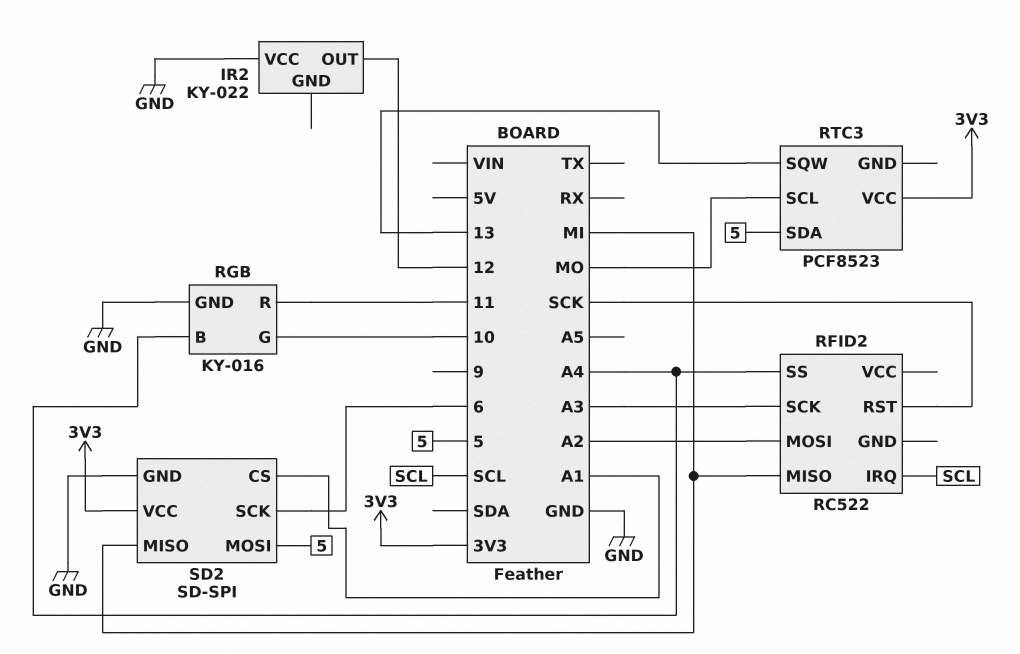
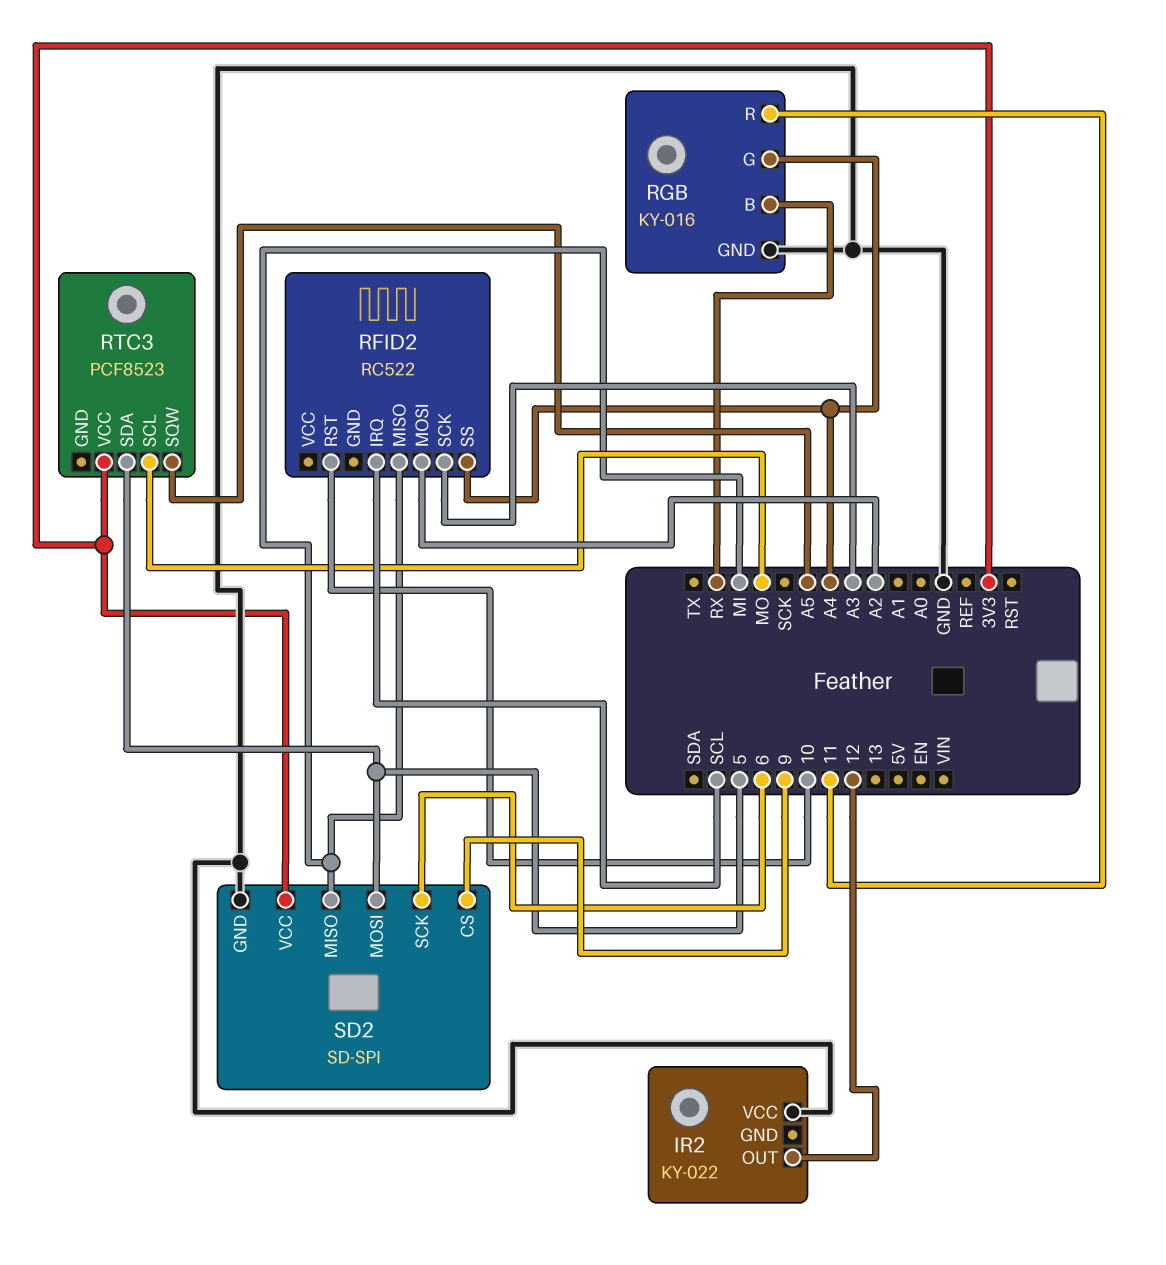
RFID2 pin RST: SCK -> 10
RGB pin B: A4 -> RX
RGB pin G: 10 -> A4
RTC3 pin SQW: 13 -> A5
SD2 pin CS: A1 -> 9

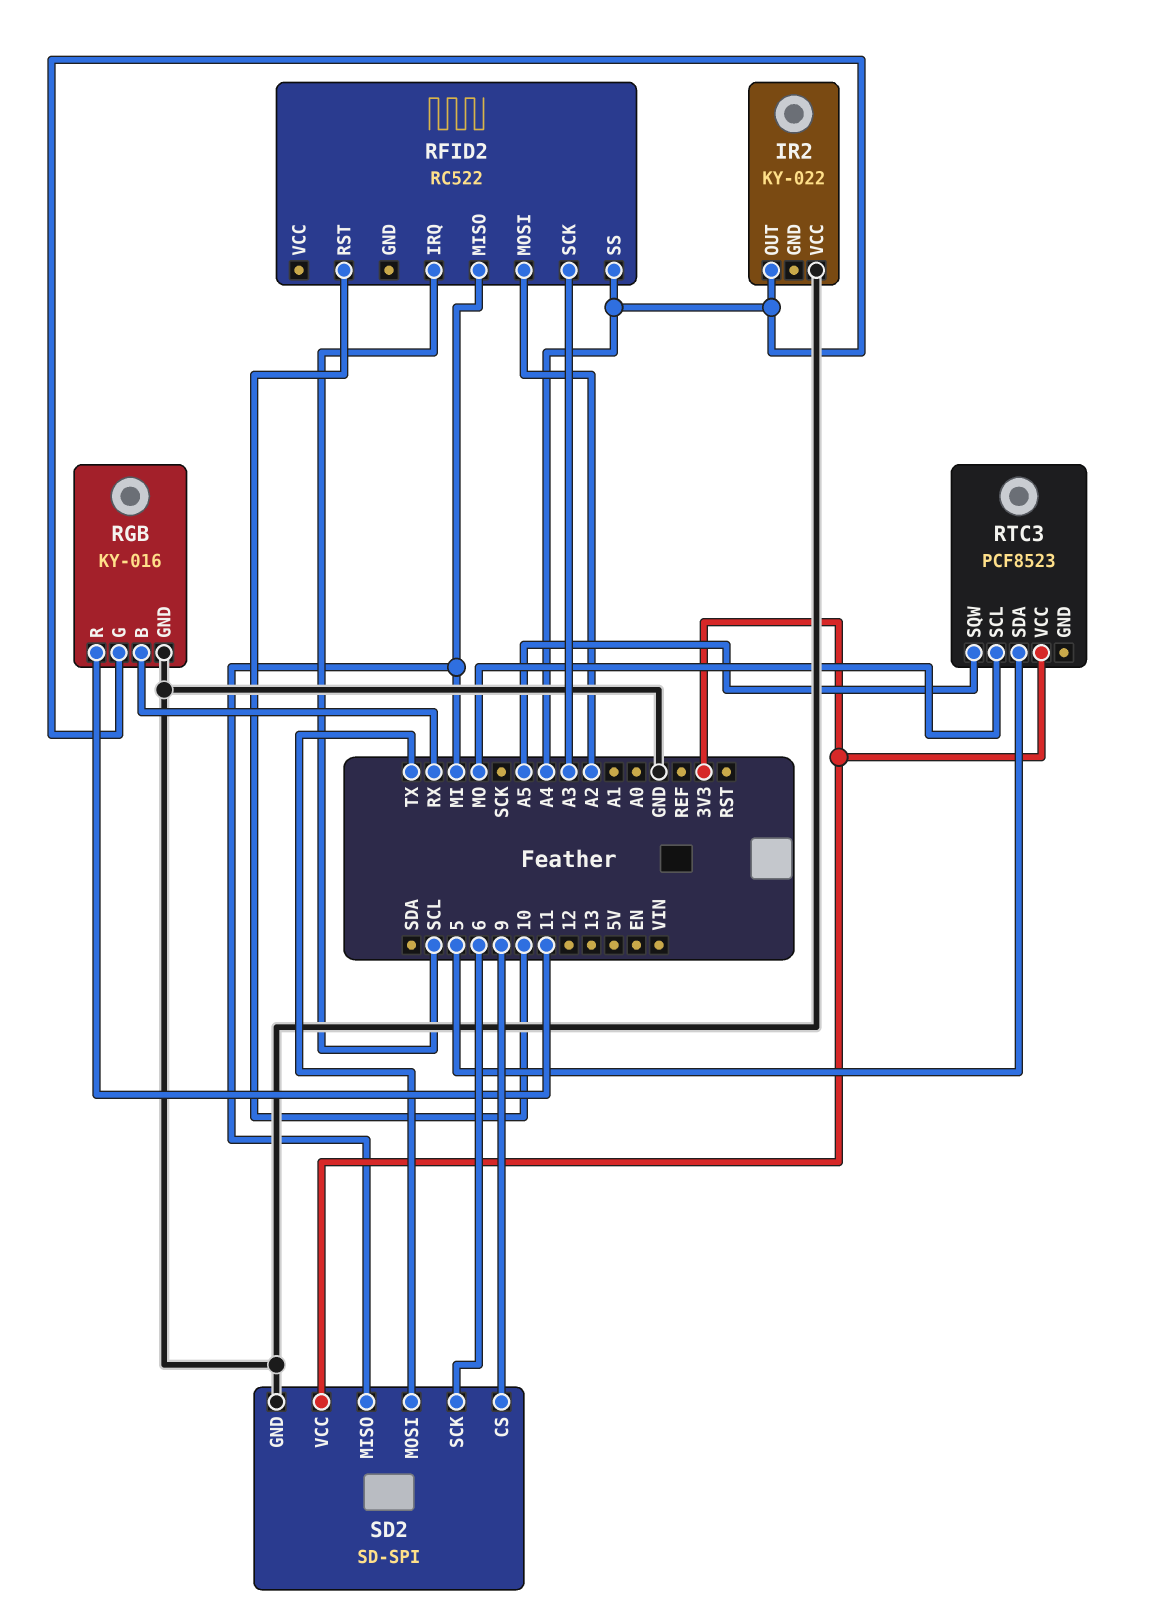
IR2 pin OUT: 12 -> A4
SD2 pin MOSI: 5 -> TX

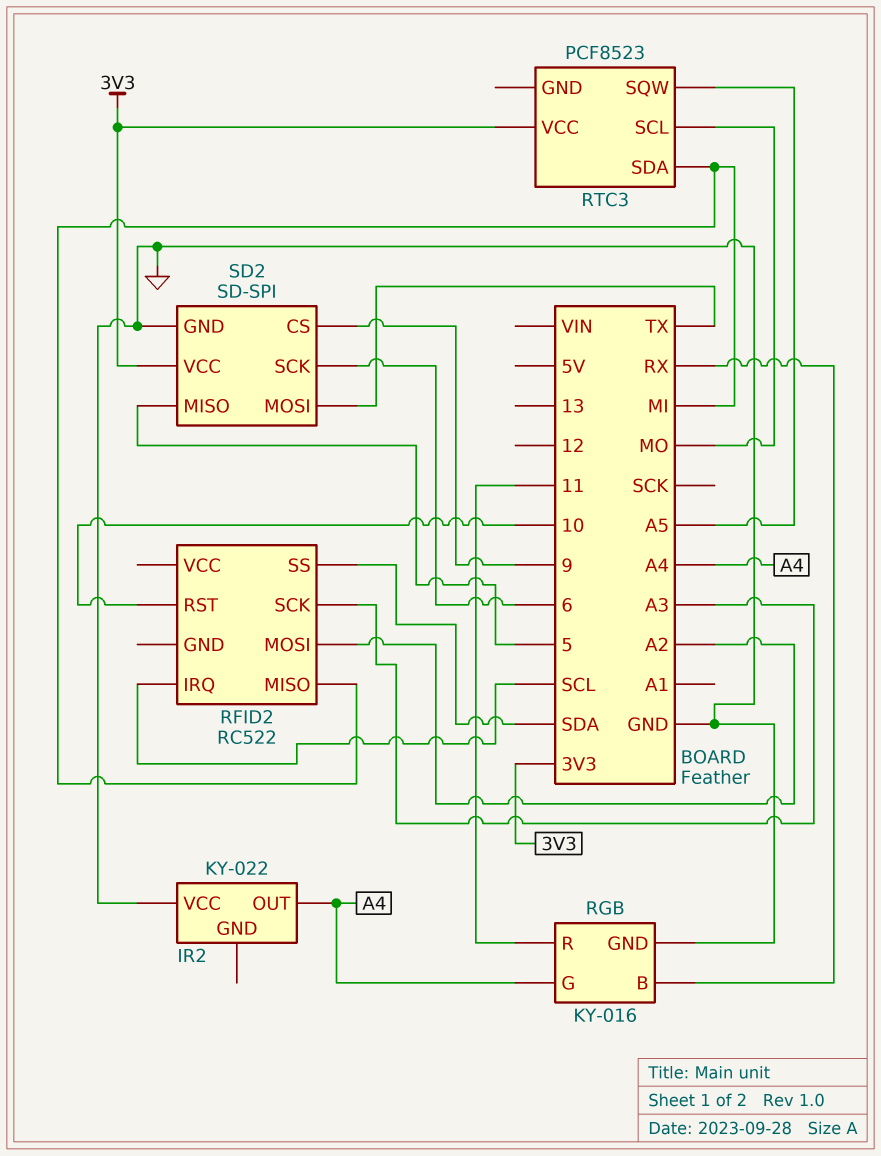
RFID2 pin SS: A4 -> SDA
RTC3 pin SDA: 5 -> MI
SD2 pin MISO: MI -> 5

